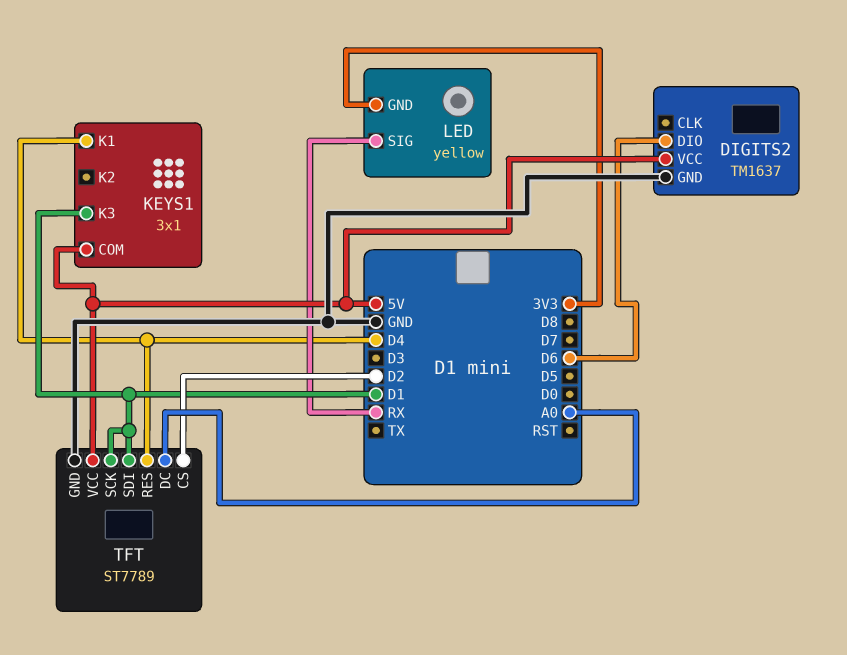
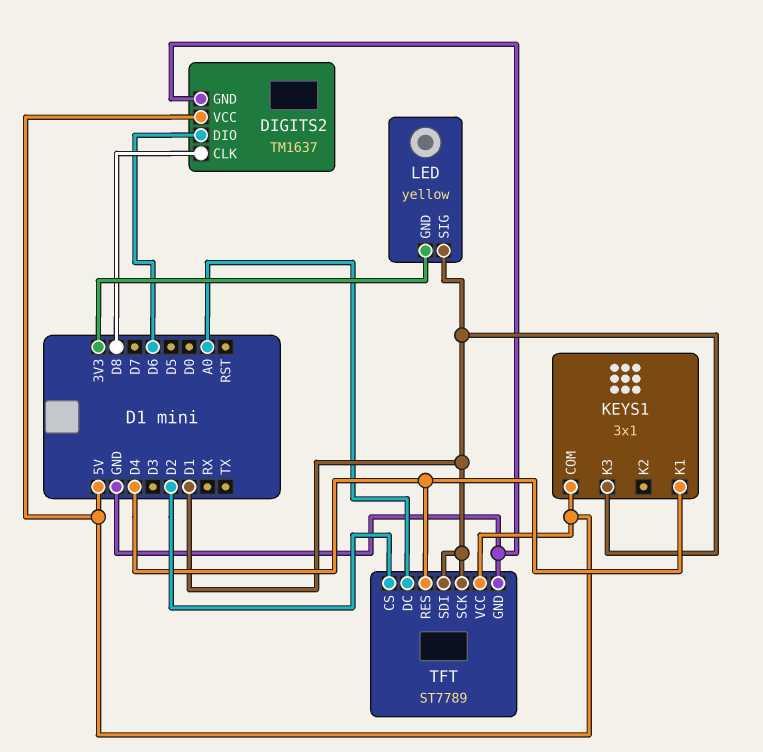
DIGITS2 pin CLK: none -> D8
LED pin SIG: RX -> D1

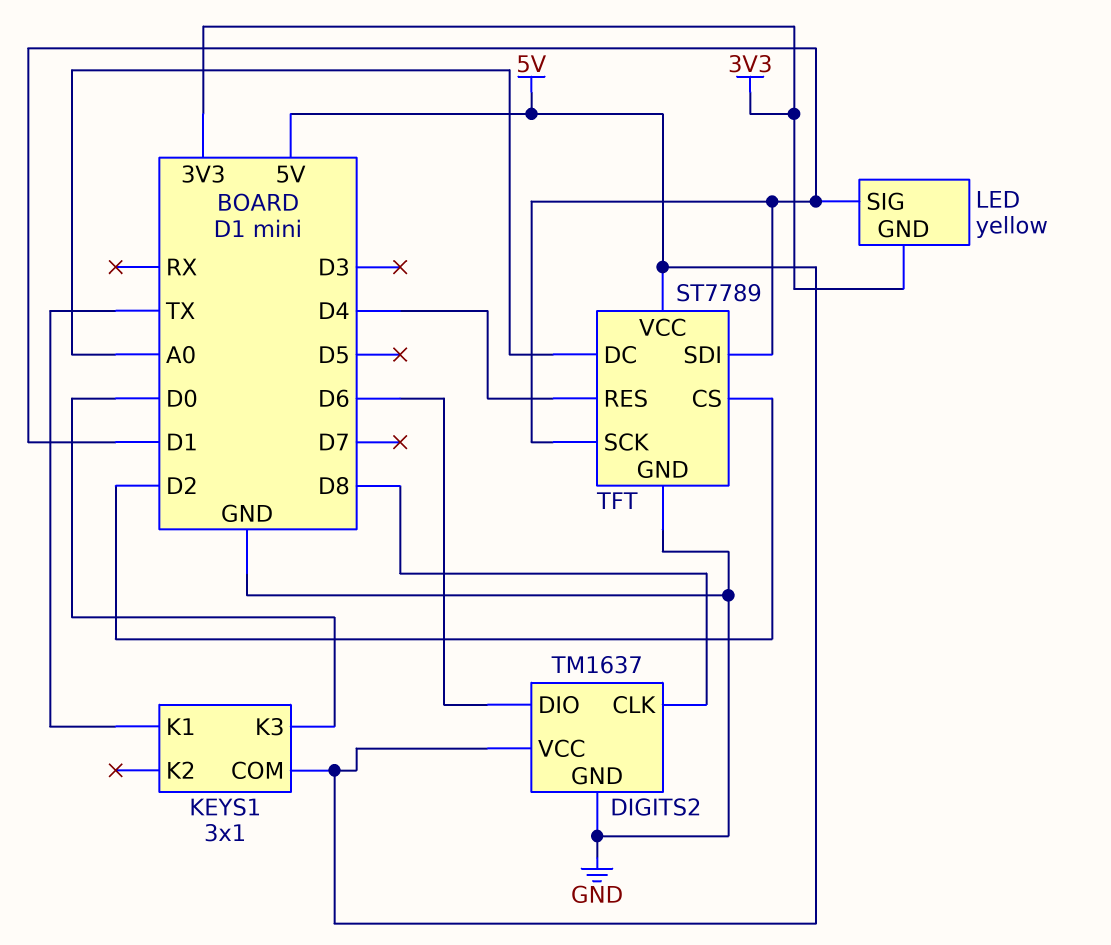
KEYS1 pin K1: D4 -> TX
KEYS1 pin K3: D1 -> D0

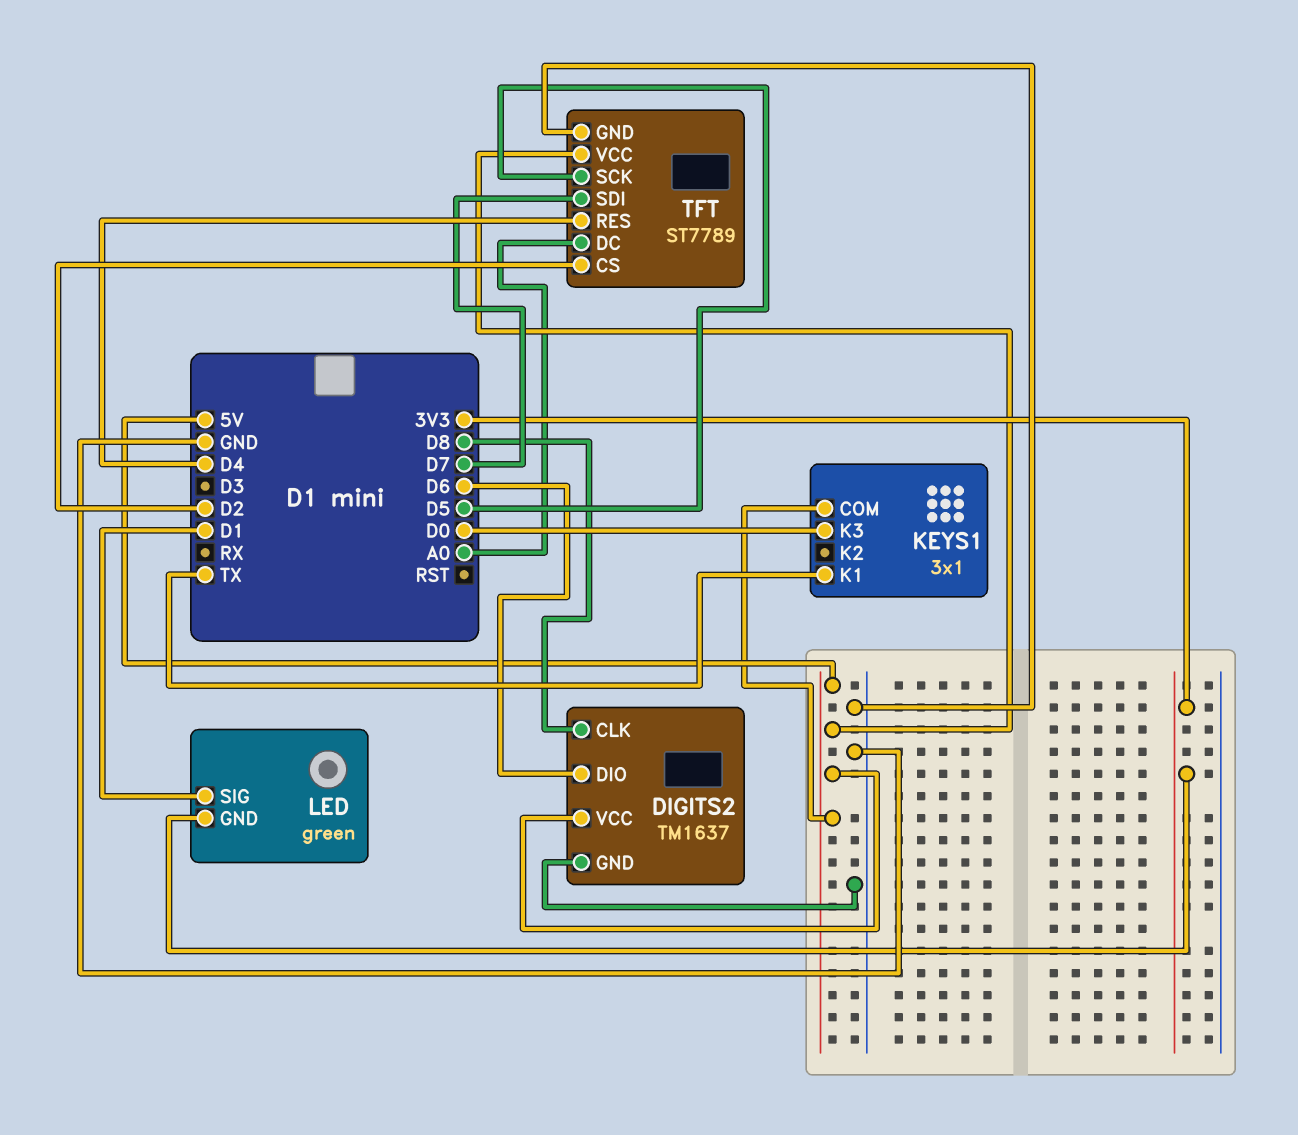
LED: yellow -> green
TFT pin SCK: D1 -> D5
TFT pin SDI: D1 -> D7

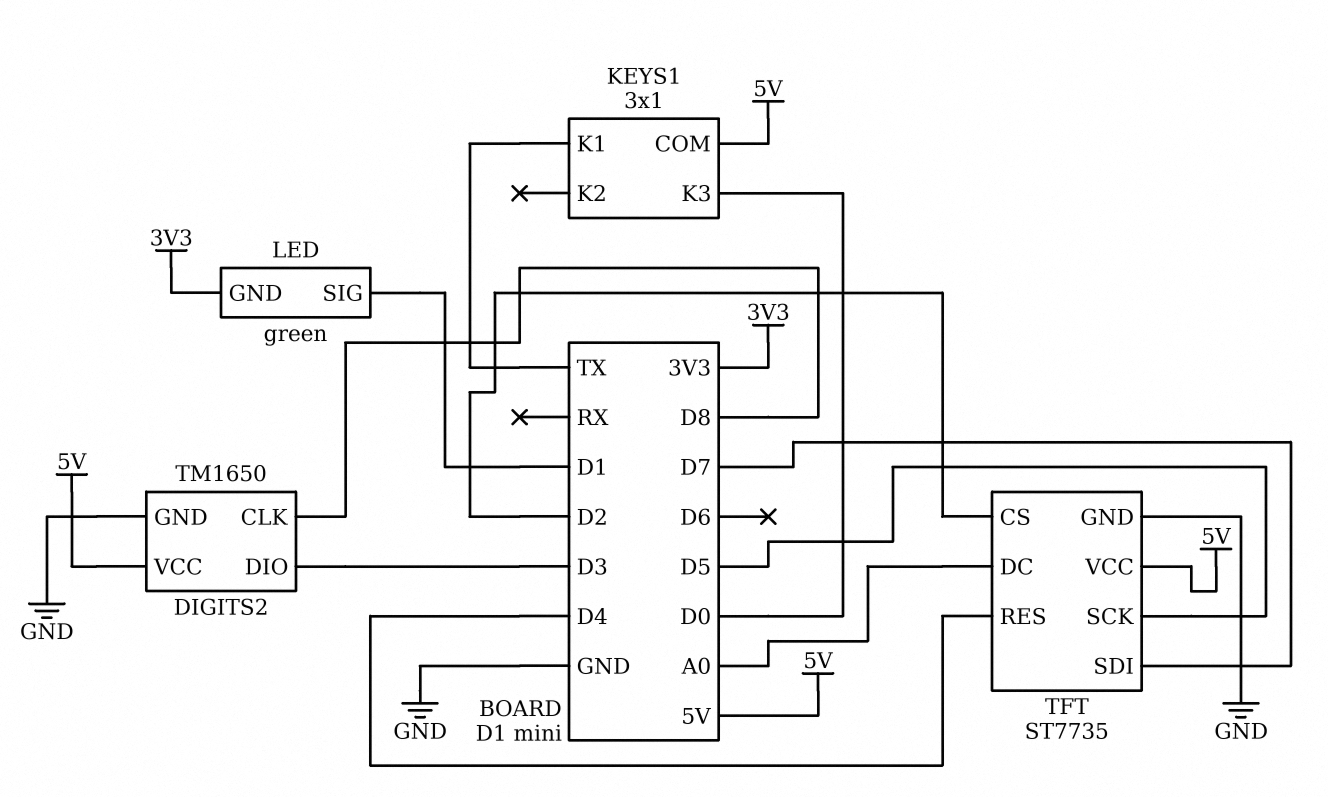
DIGITS2: TM1637 -> TM1650
DIGITS2 pin DIO: D6 -> D3
TFT: ST7789 -> ST7735

